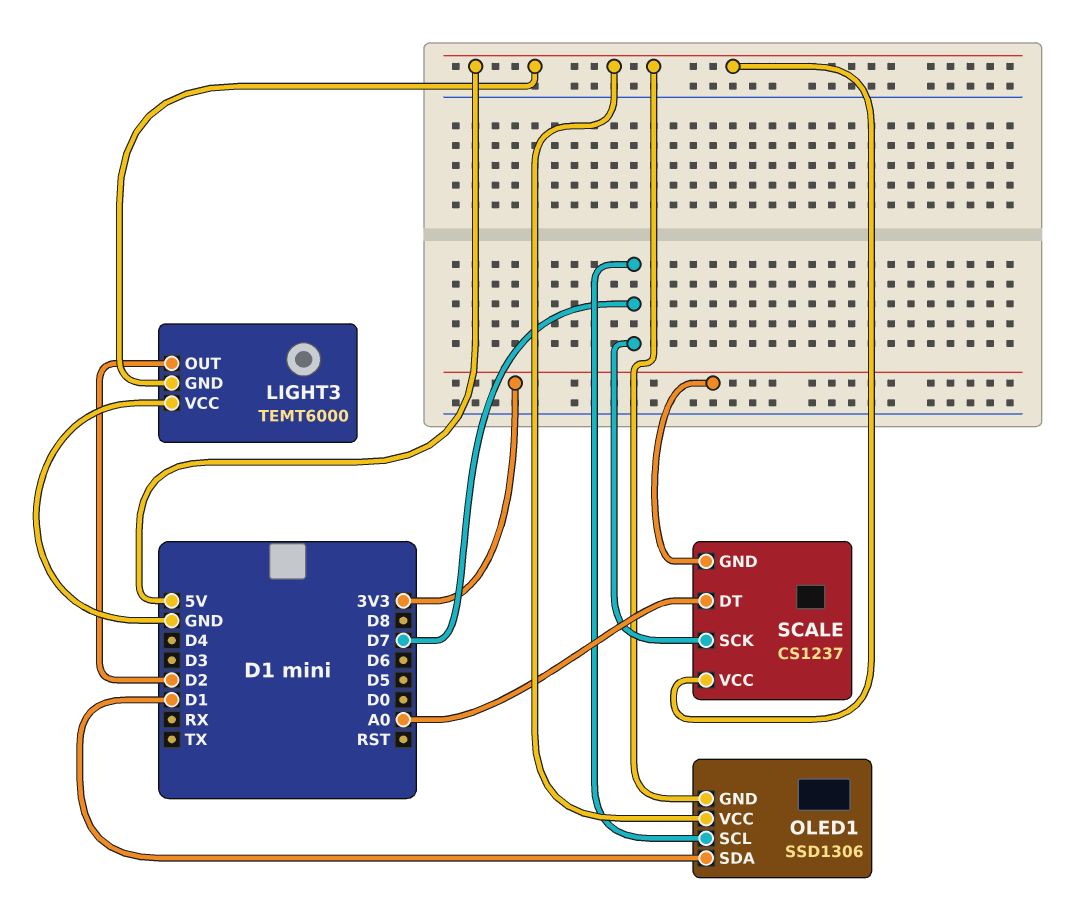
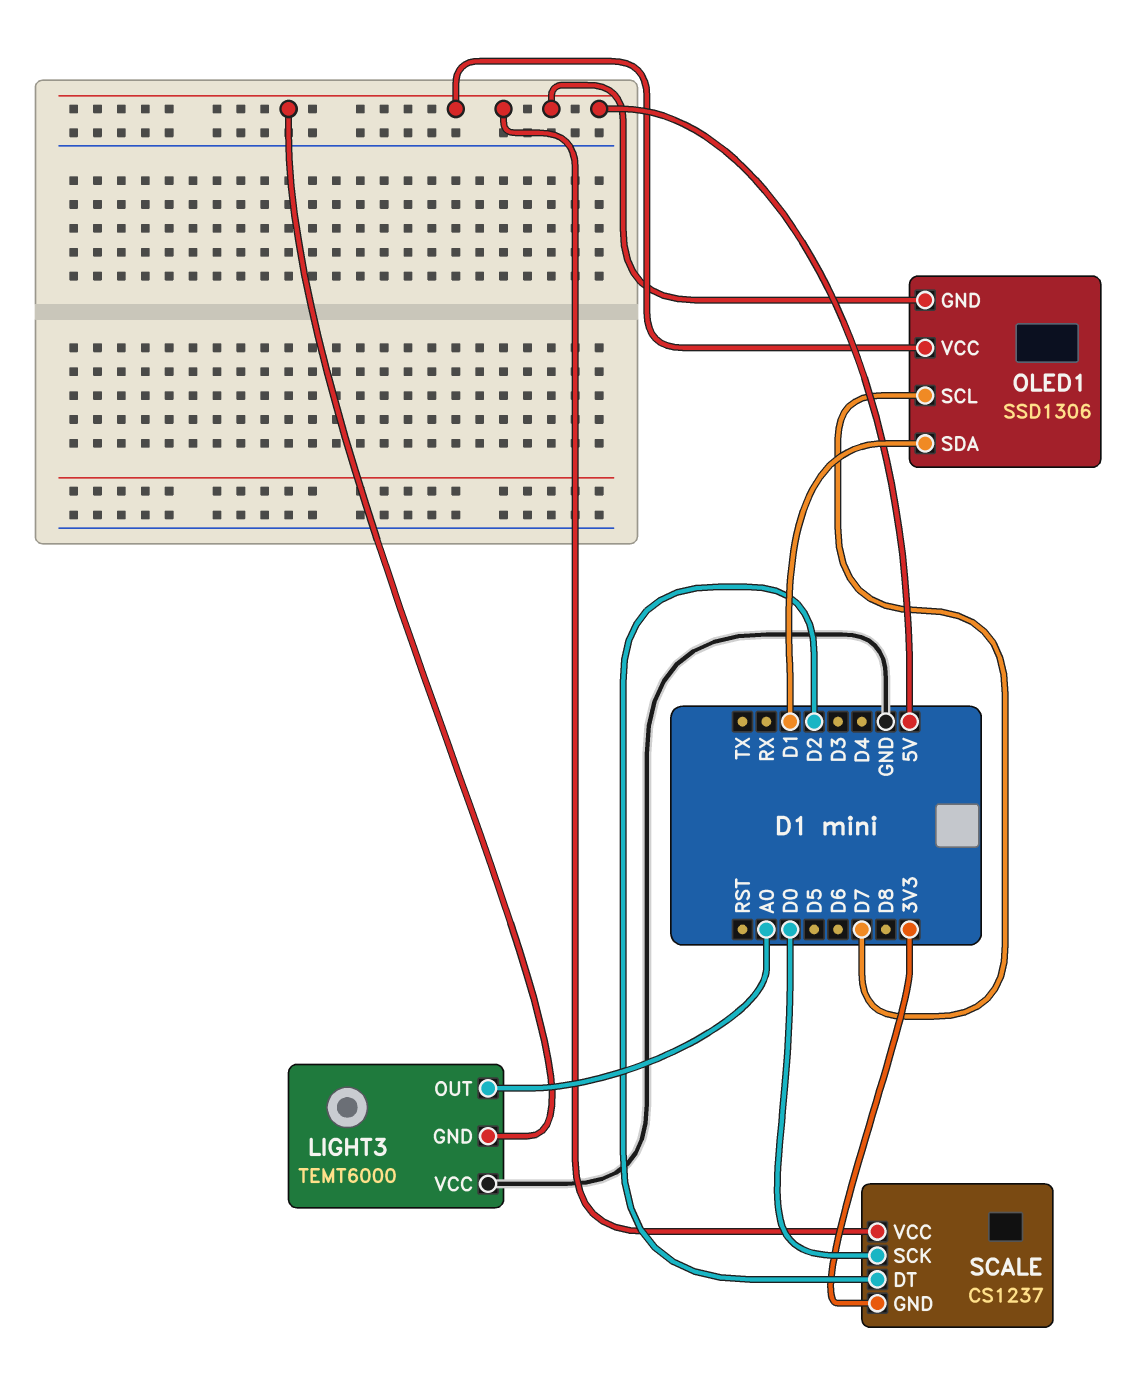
LIGHT3 pin OUT: D2 -> A0
SCALE pin DT: A0 -> D2
SCALE pin SCK: D7 -> D0

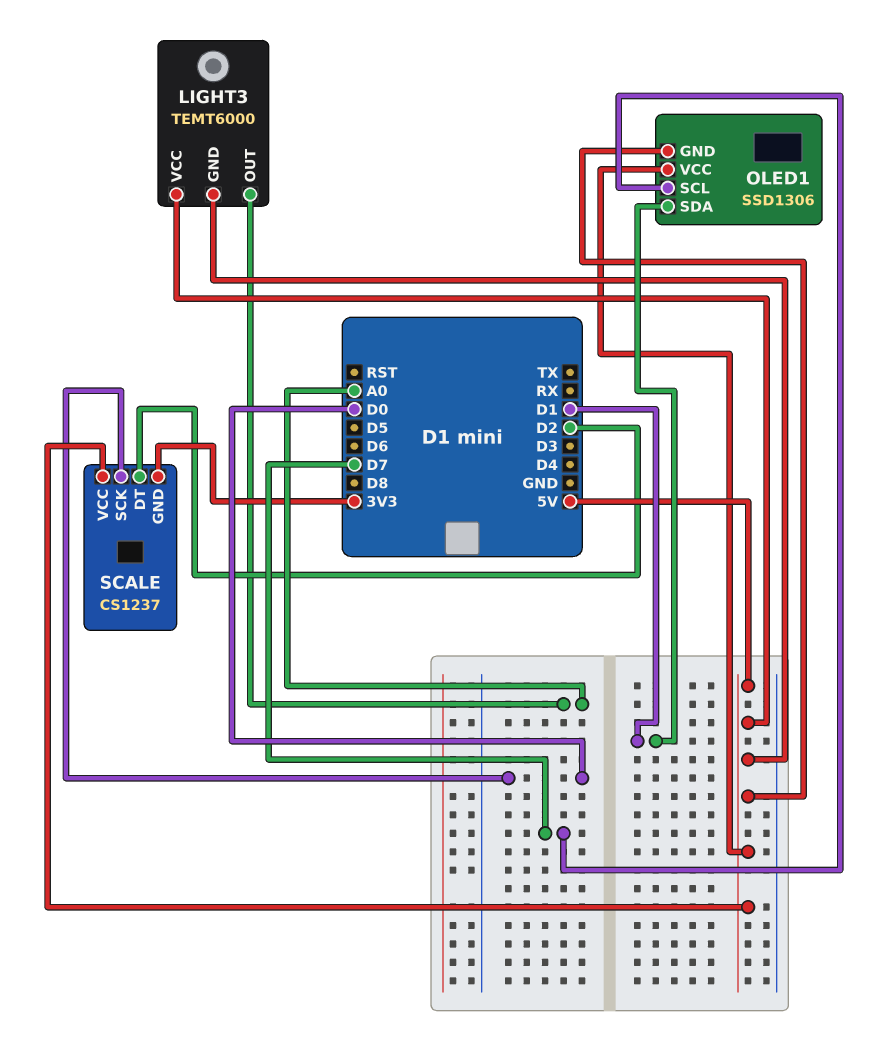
LIGHT3 pin VCC: GND -> 5V

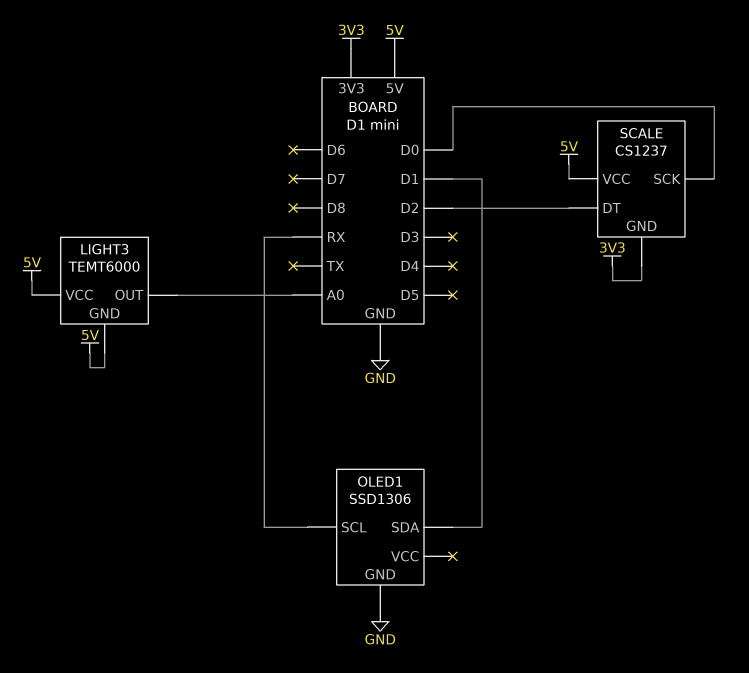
OLED1 pin GND: 5V -> GND
OLED1 pin SCL: D7 -> RX
OLED1 pin VCC: 5V -> none

